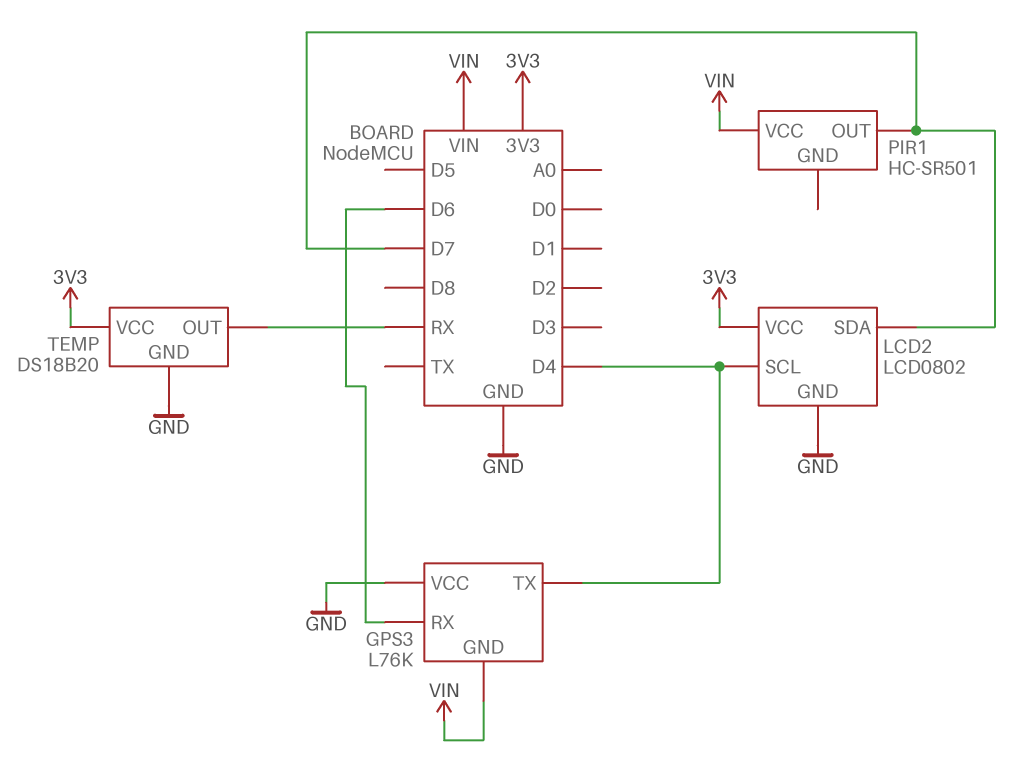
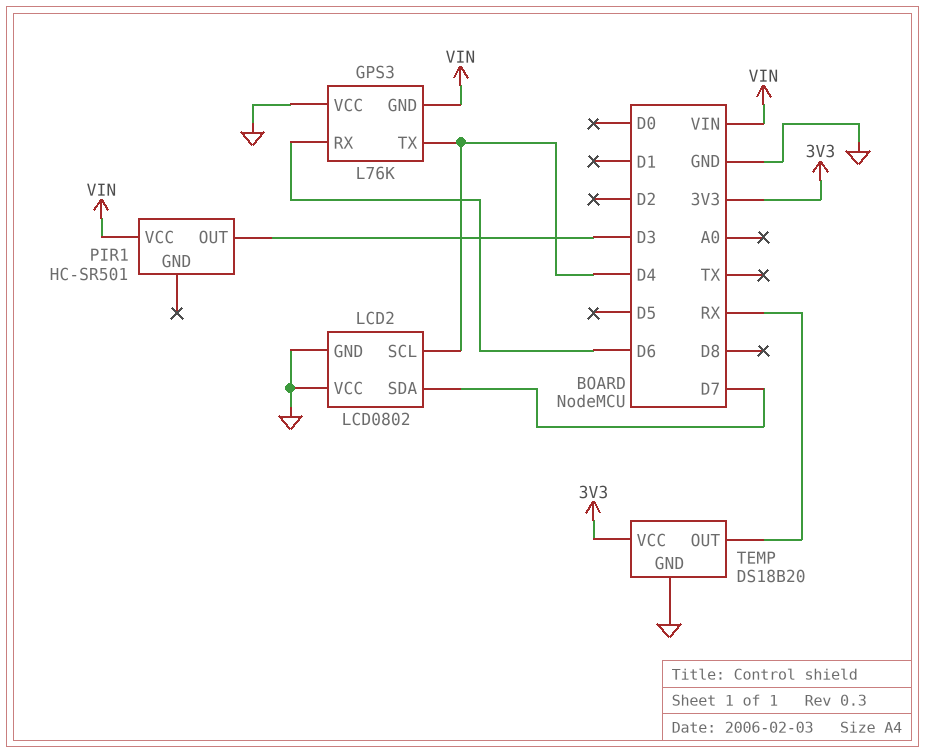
LCD2 pin VCC: 3V3 -> GND
PIR1 pin OUT: D7 -> D3

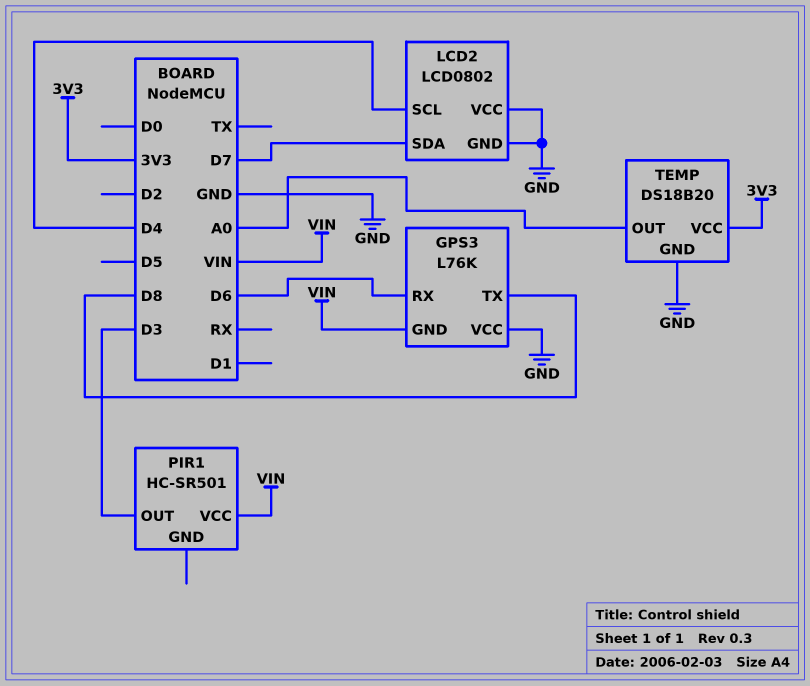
GPS3 pin TX: D4 -> D8
TEMP pin OUT: RX -> A0

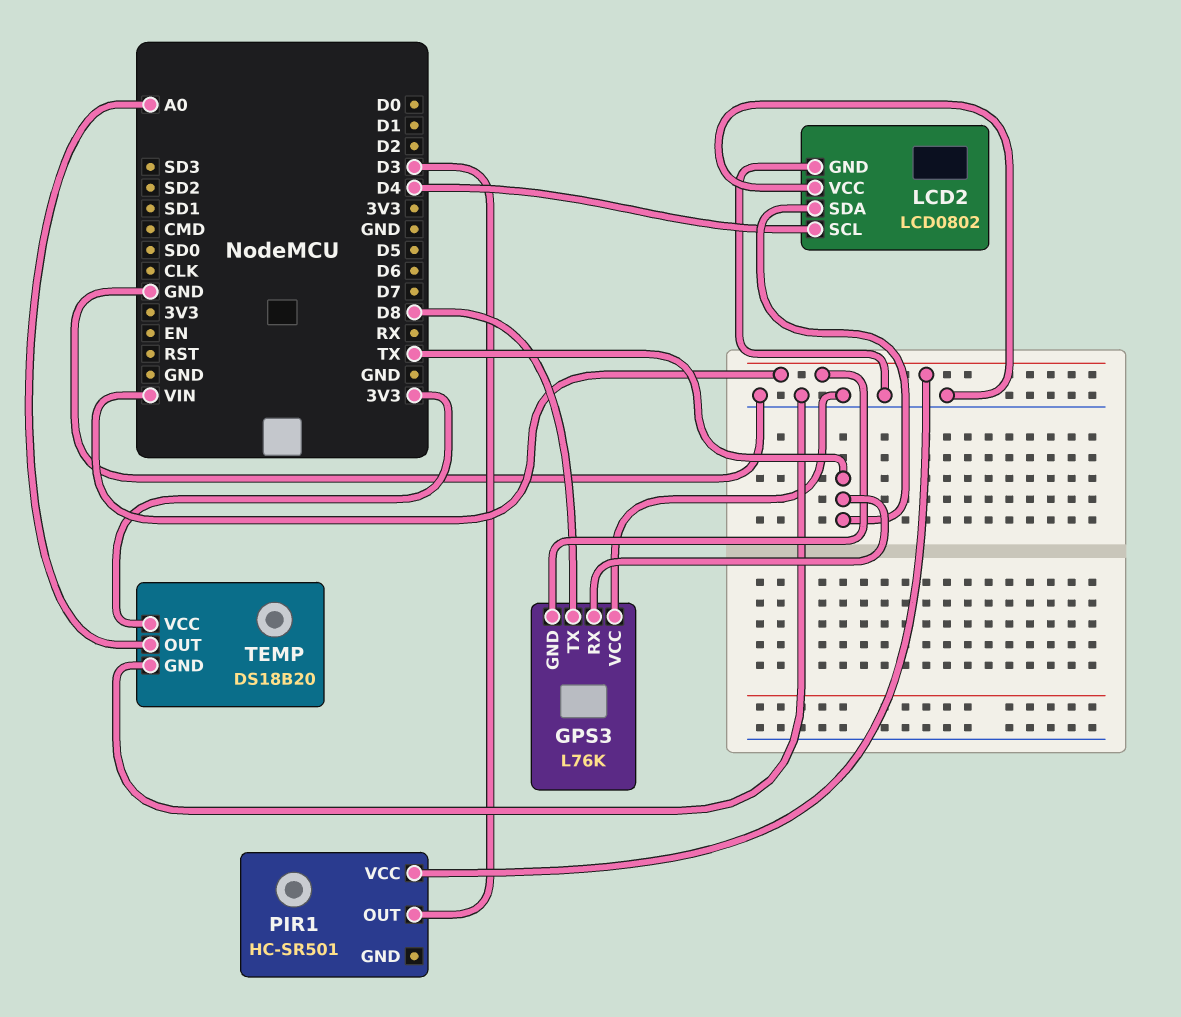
GPS3 pin RX: D6 -> TX
LCD2 pin SDA: D7 -> TX

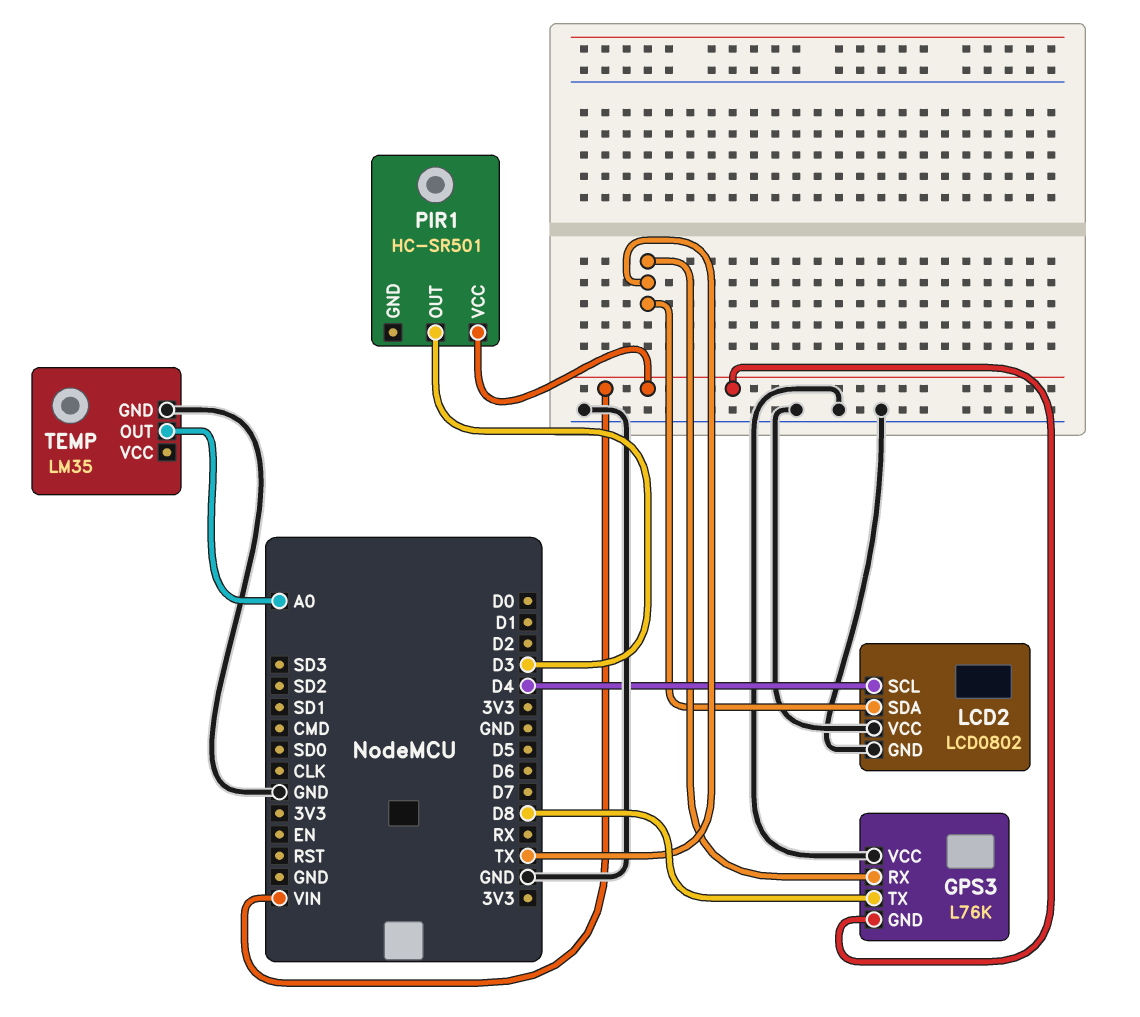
TEMP: DS18B20 -> LM35
TEMP pin VCC: 3V3 -> none

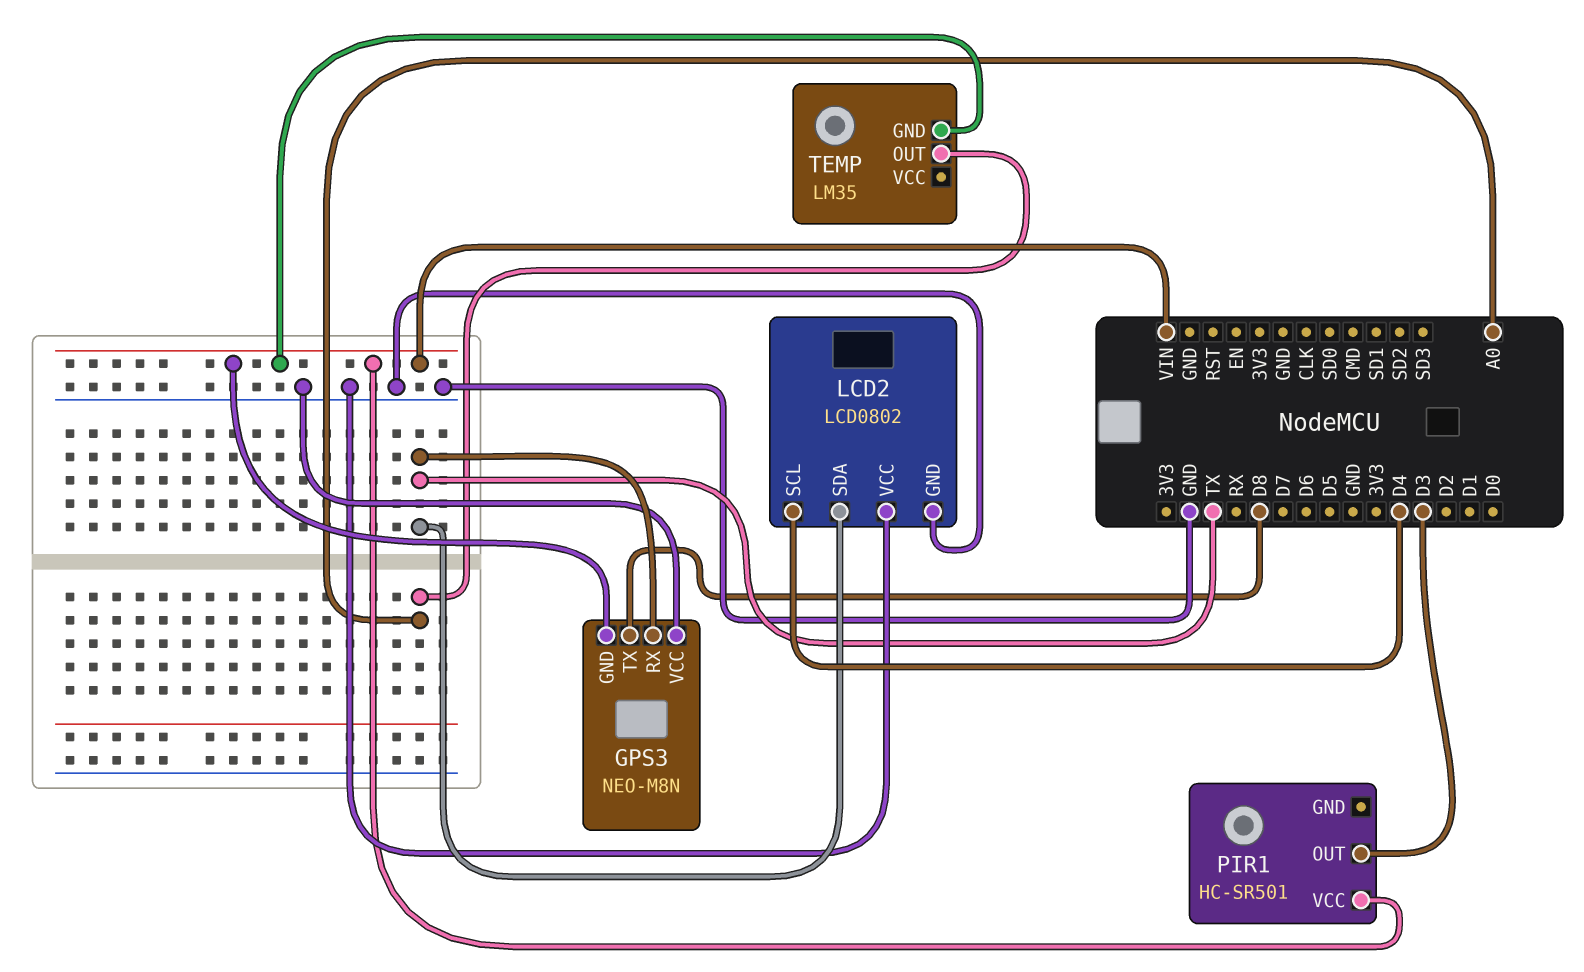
GPS3: L76K -> NEO-M8N
TEMP pin GND: GND -> VIN

